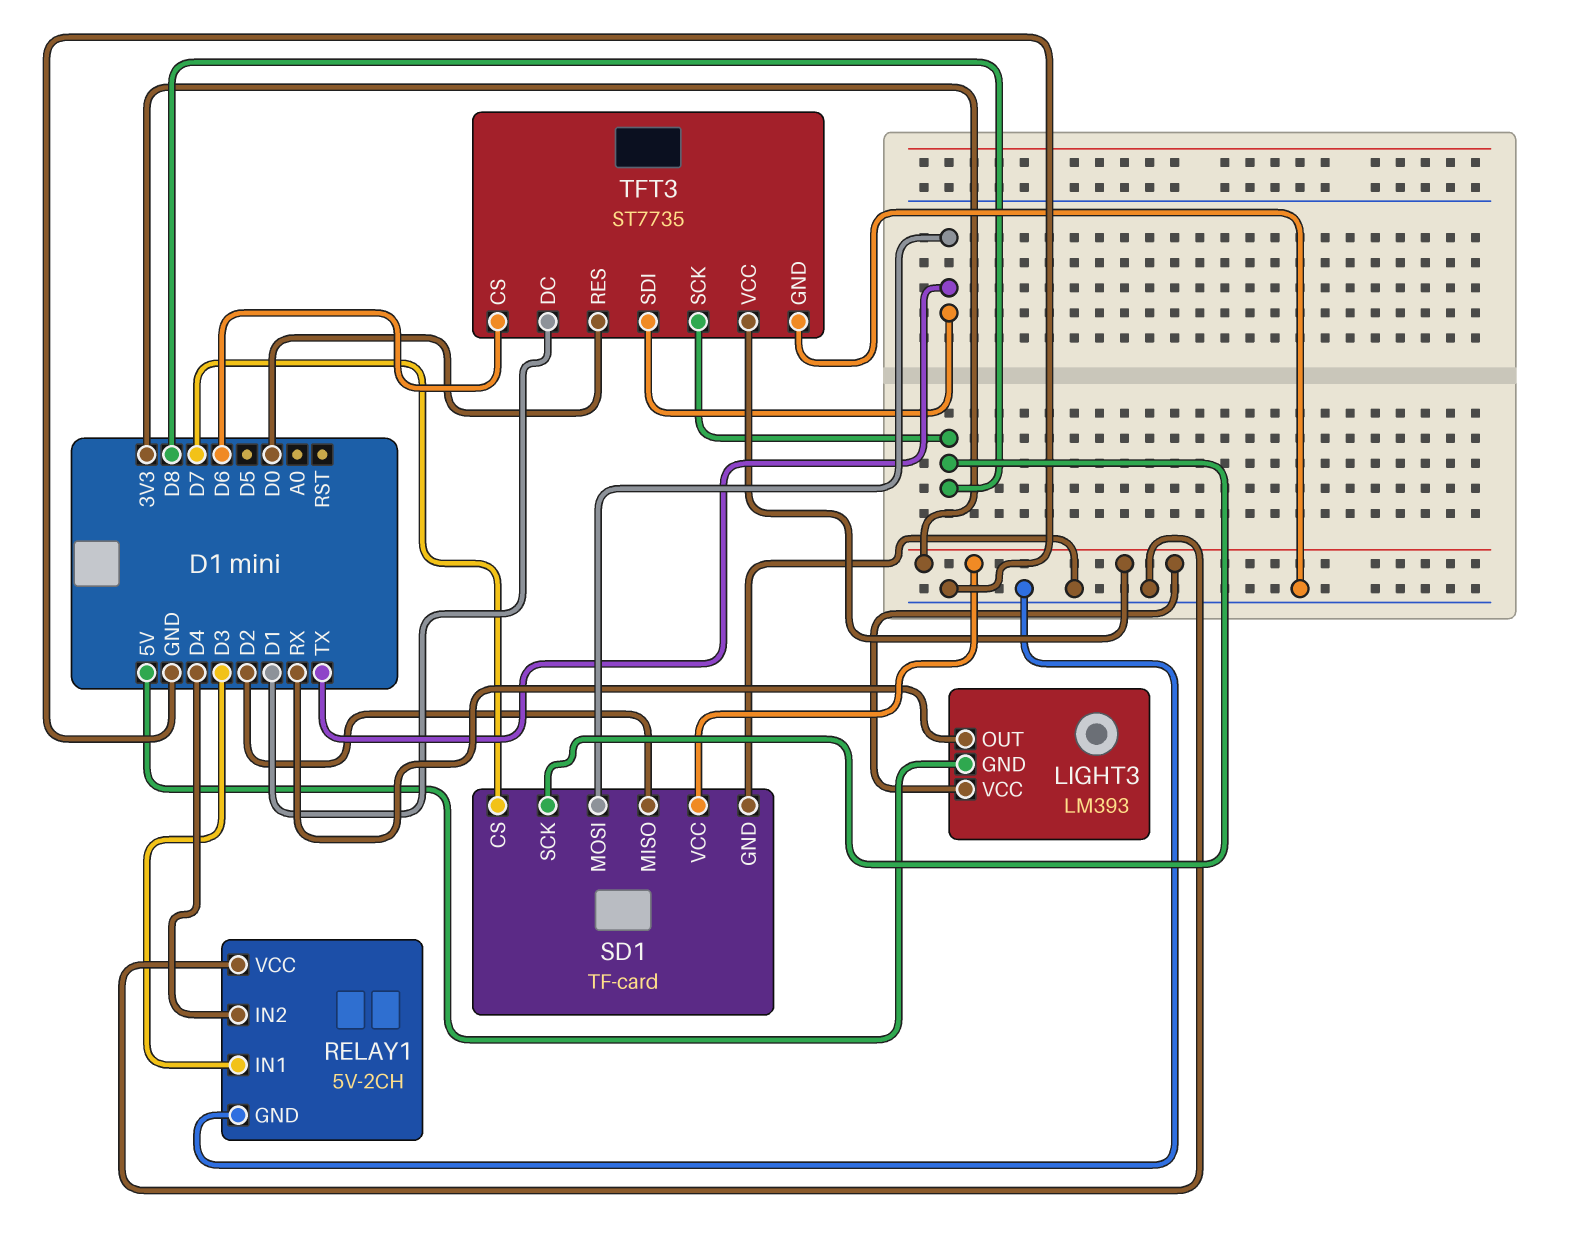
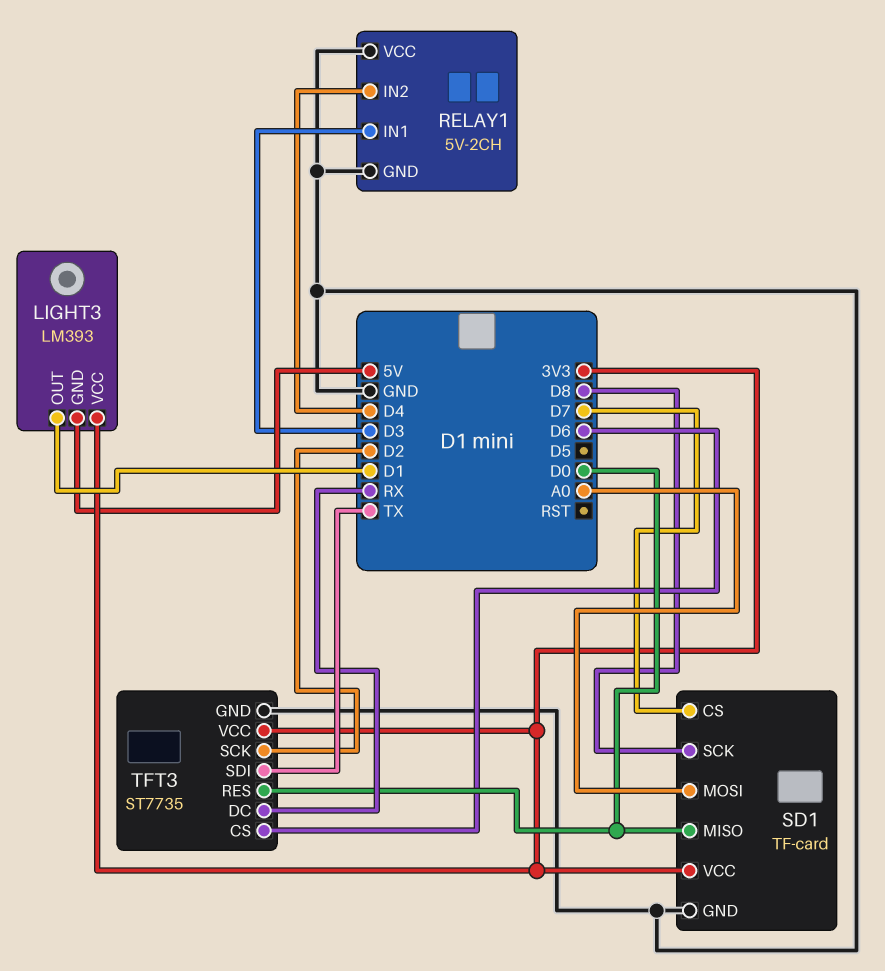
LIGHT3 pin OUT: RX -> D1
SD1 pin MISO: D2 -> D0
SD1 pin MOSI: TX -> A0
TFT3 pin DC: D1 -> RX
TFT3 pin SCK: D8 -> D2

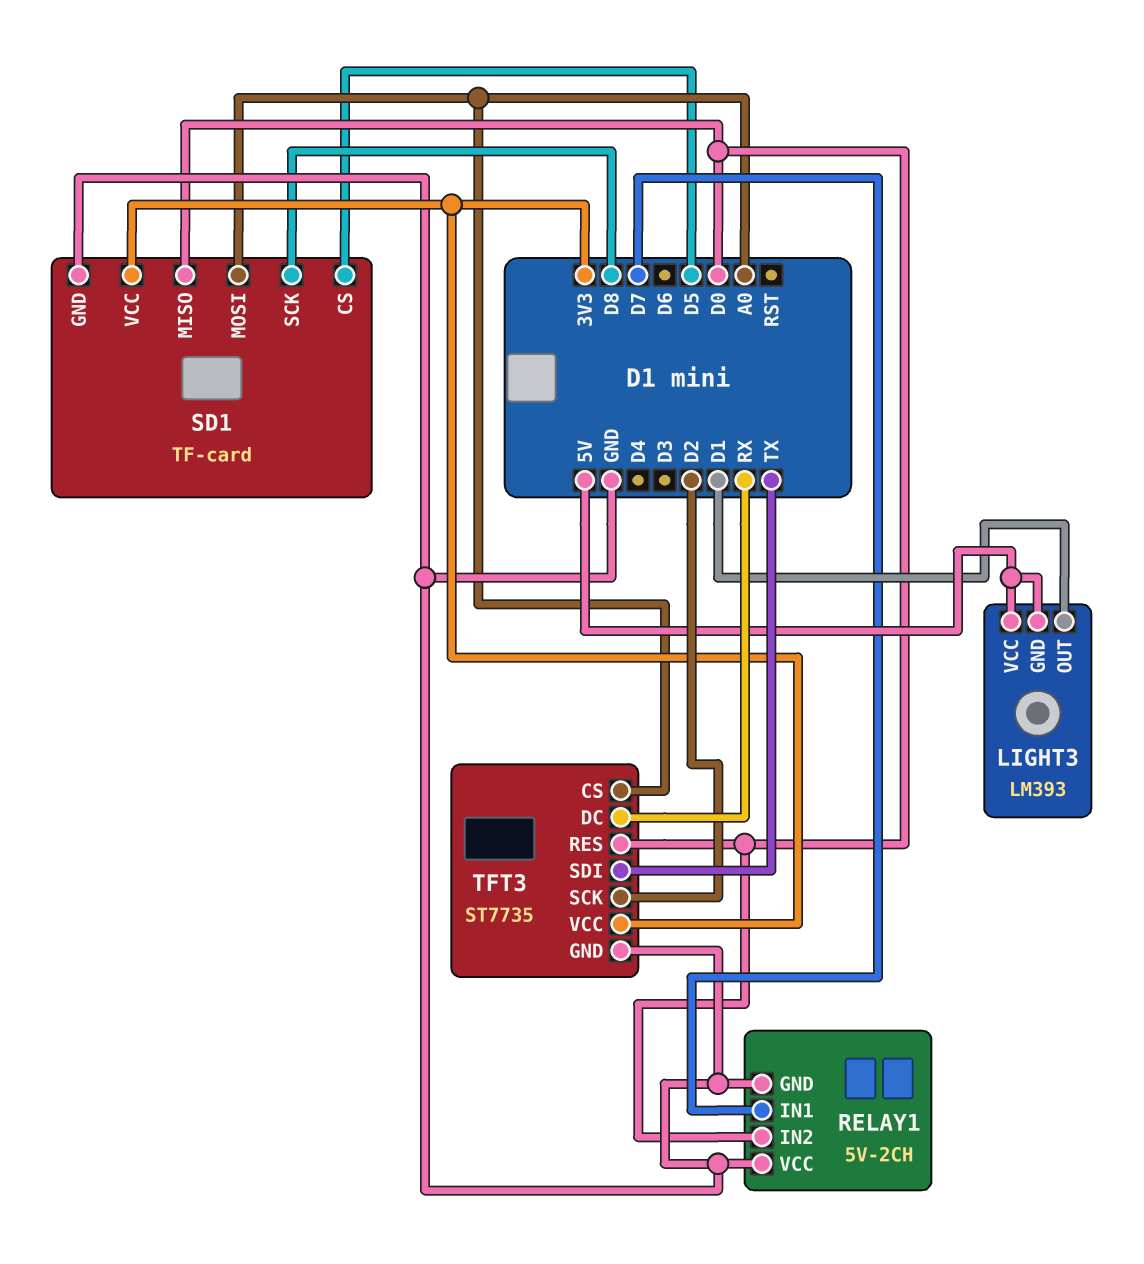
LIGHT3 pin VCC: 3V3 -> 5V
RELAY1 pin IN1: D3 -> D7
RELAY1 pin IN2: D4 -> D0
SD1 pin CS: D7 -> D5
TFT3 pin CS: D6 -> A0

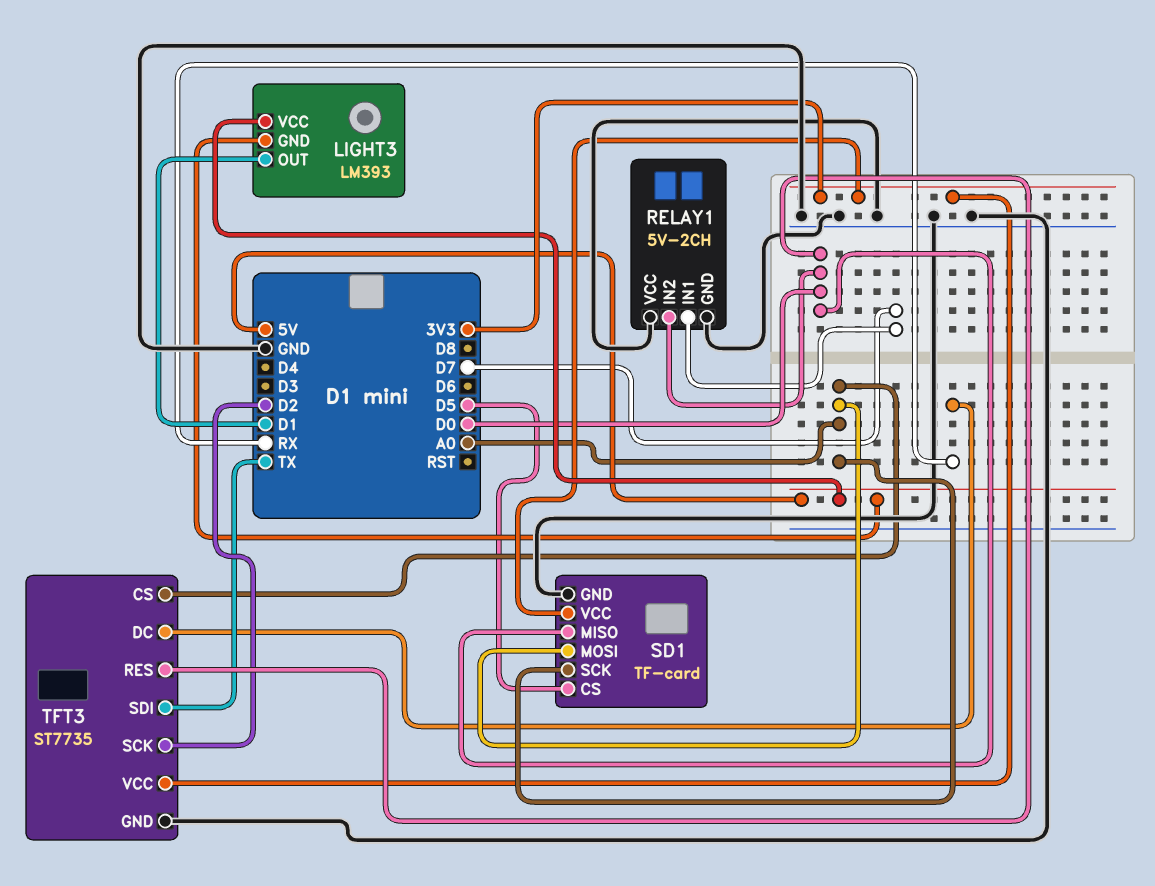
SD1 pin SCK: D8 -> A0

